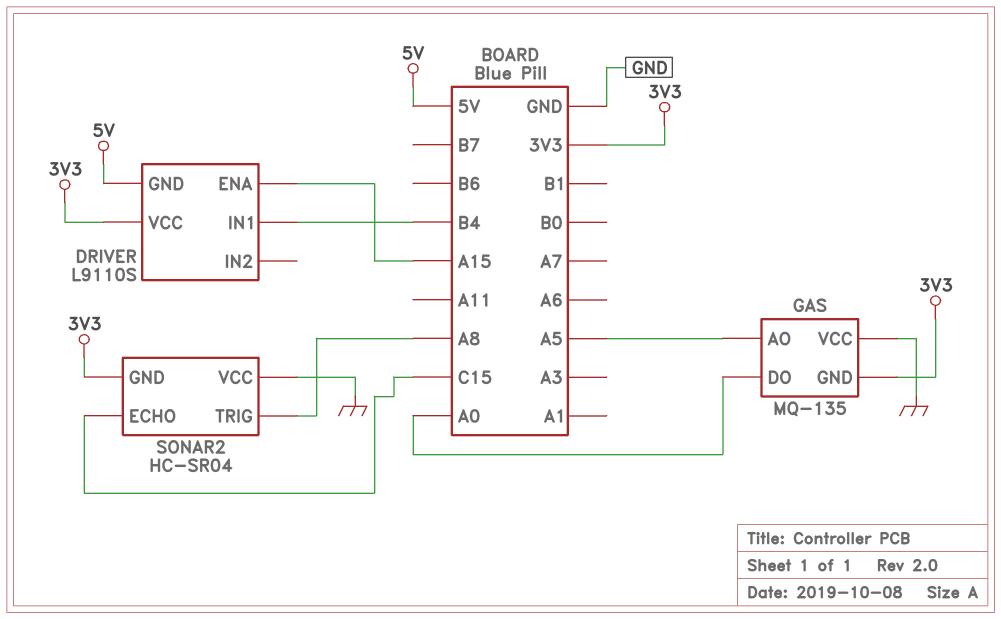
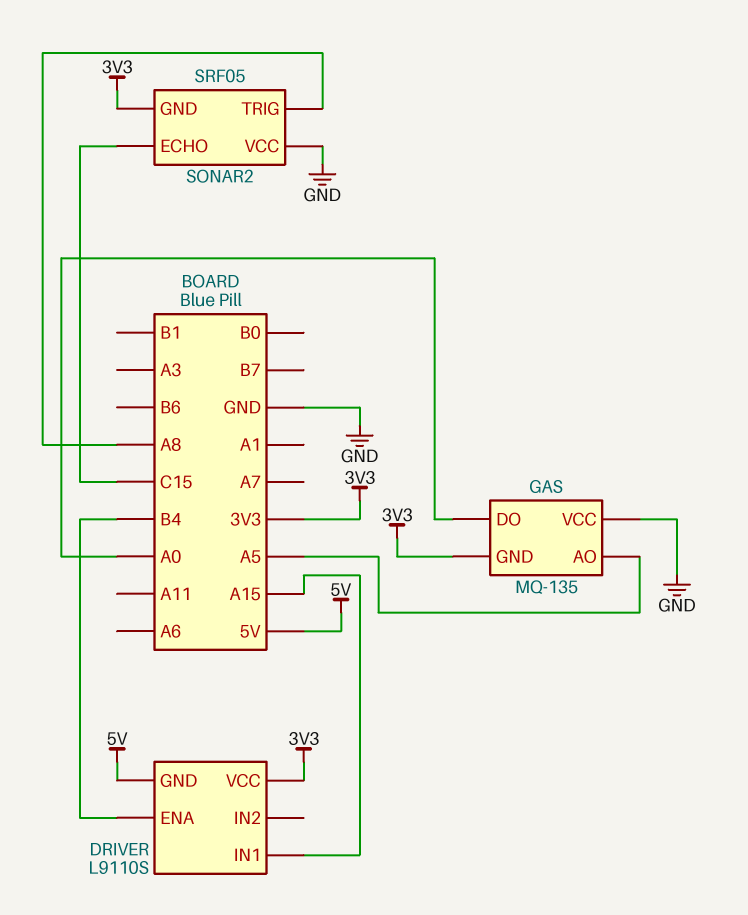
DRIVER pin ENA: A15 -> B4
DRIVER pin IN1: B4 -> A15
SONAR2: HC-SR04 -> SRF05

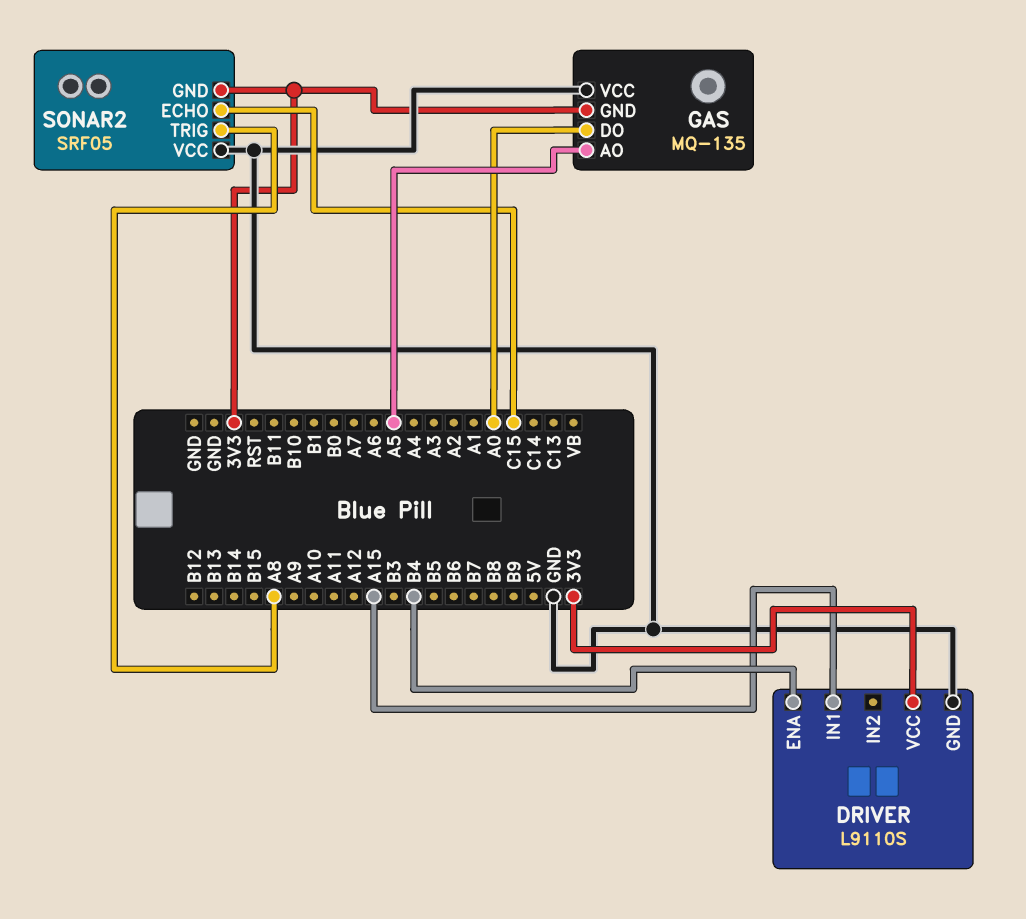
DRIVER pin GND: 5V -> GND

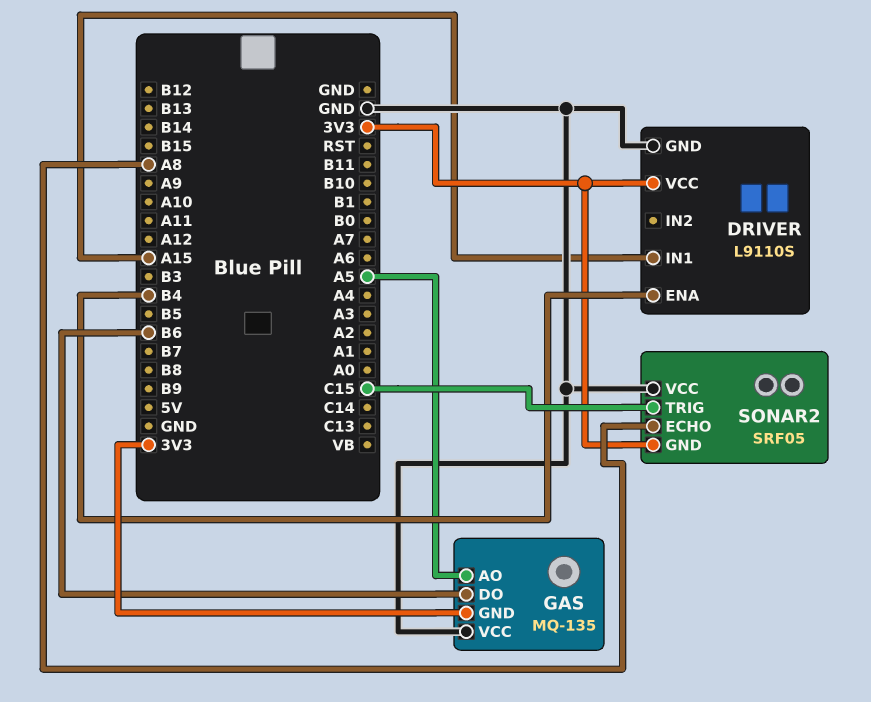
GAS pin DO: A0 -> B6
SONAR2 pin ECHO: C15 -> A8
SONAR2 pin TRIG: A8 -> C15

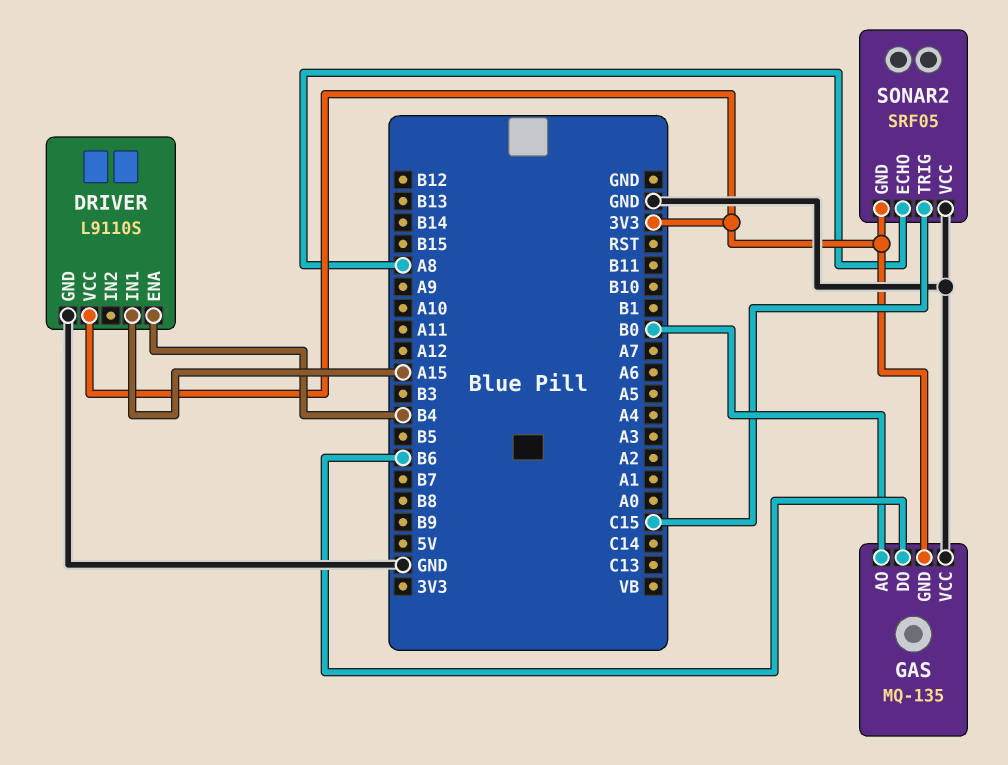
GAS pin AO: A5 -> B0

